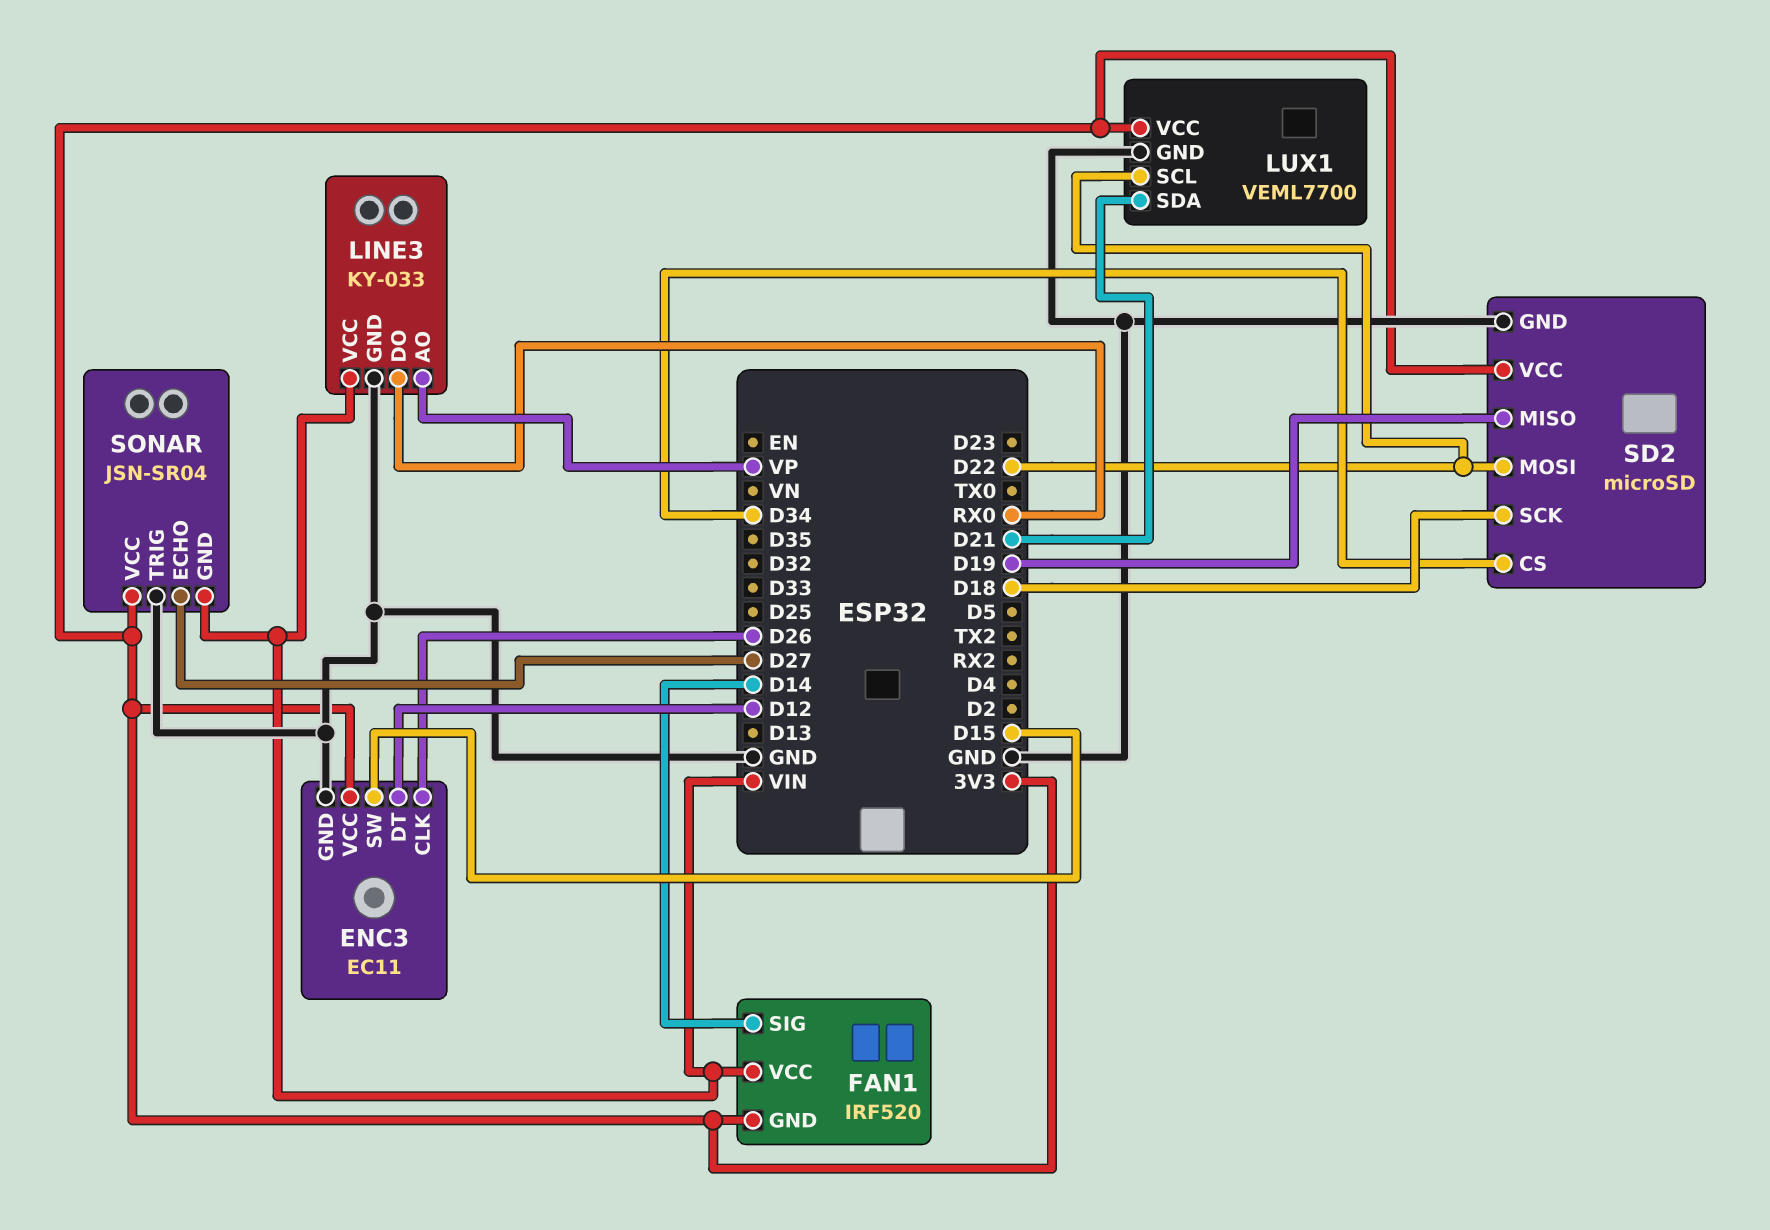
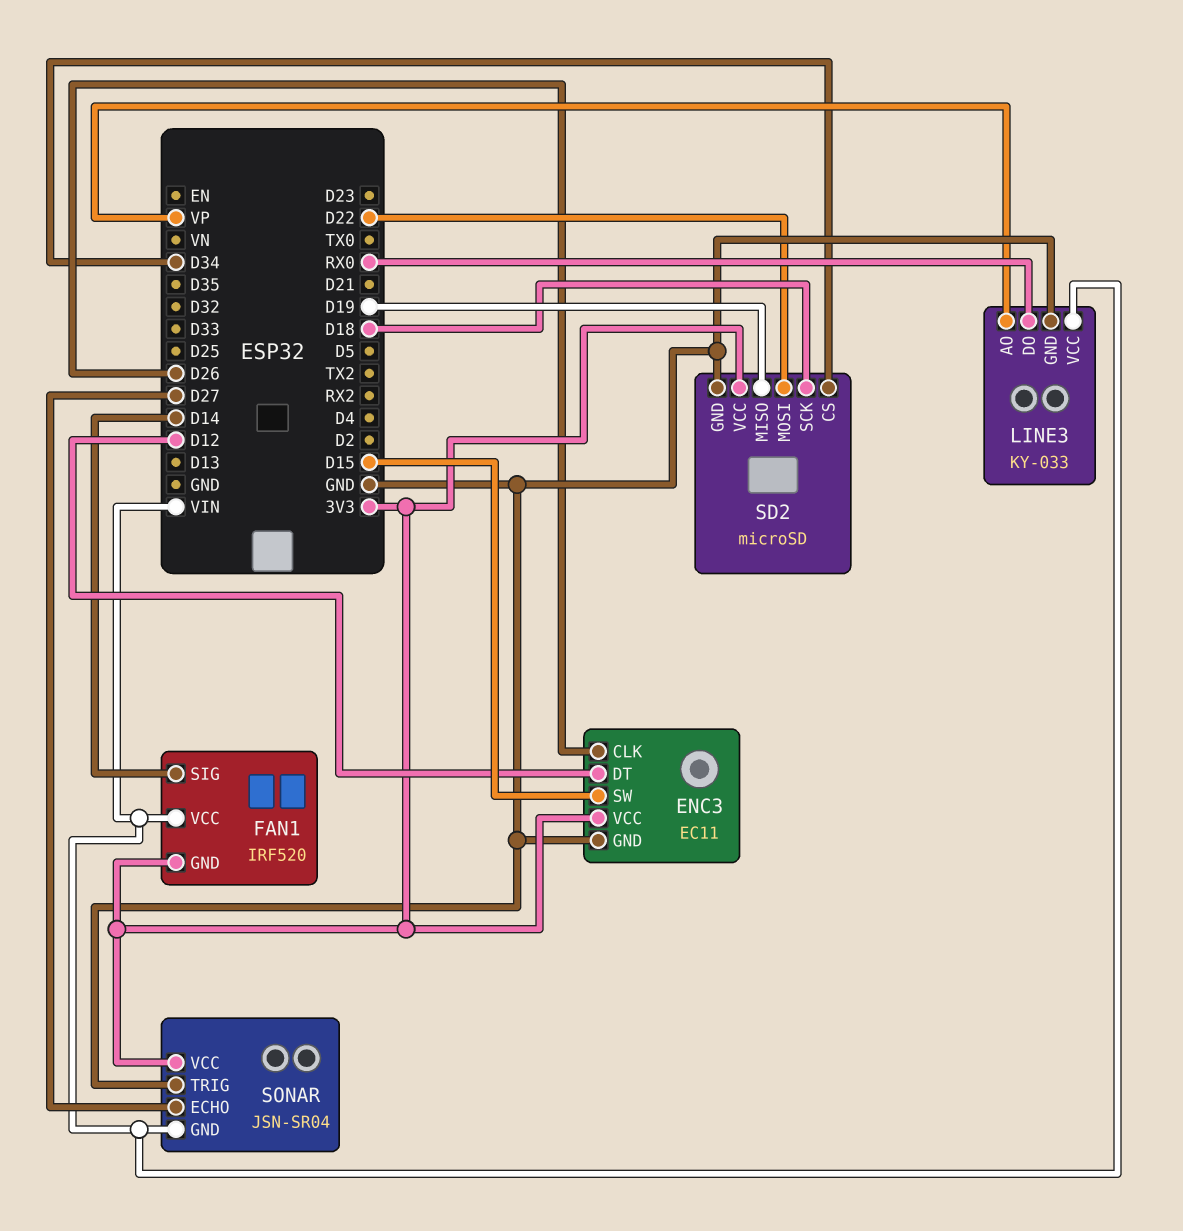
LUX1: VEML7700 -> none
LUX1 pin GND: GND -> none
LUX1 pin SCL: D22 -> none
LUX1 pin SDA: D21 -> none
LUX1 pin VCC: 3V3 -> none

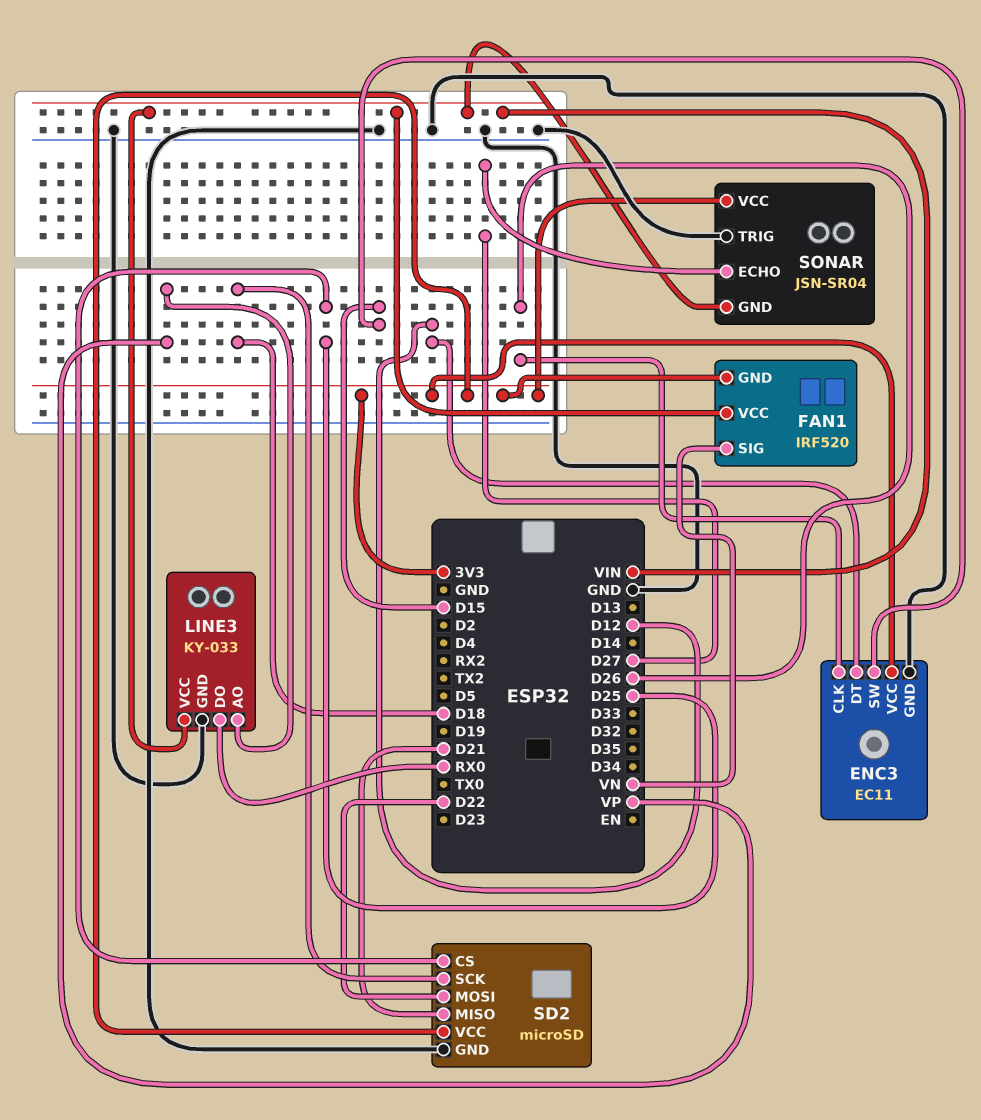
FAN1 pin SIG: D14 -> VN
SD2 pin CS: D34 -> D25
SD2 pin MISO: D19 -> D21

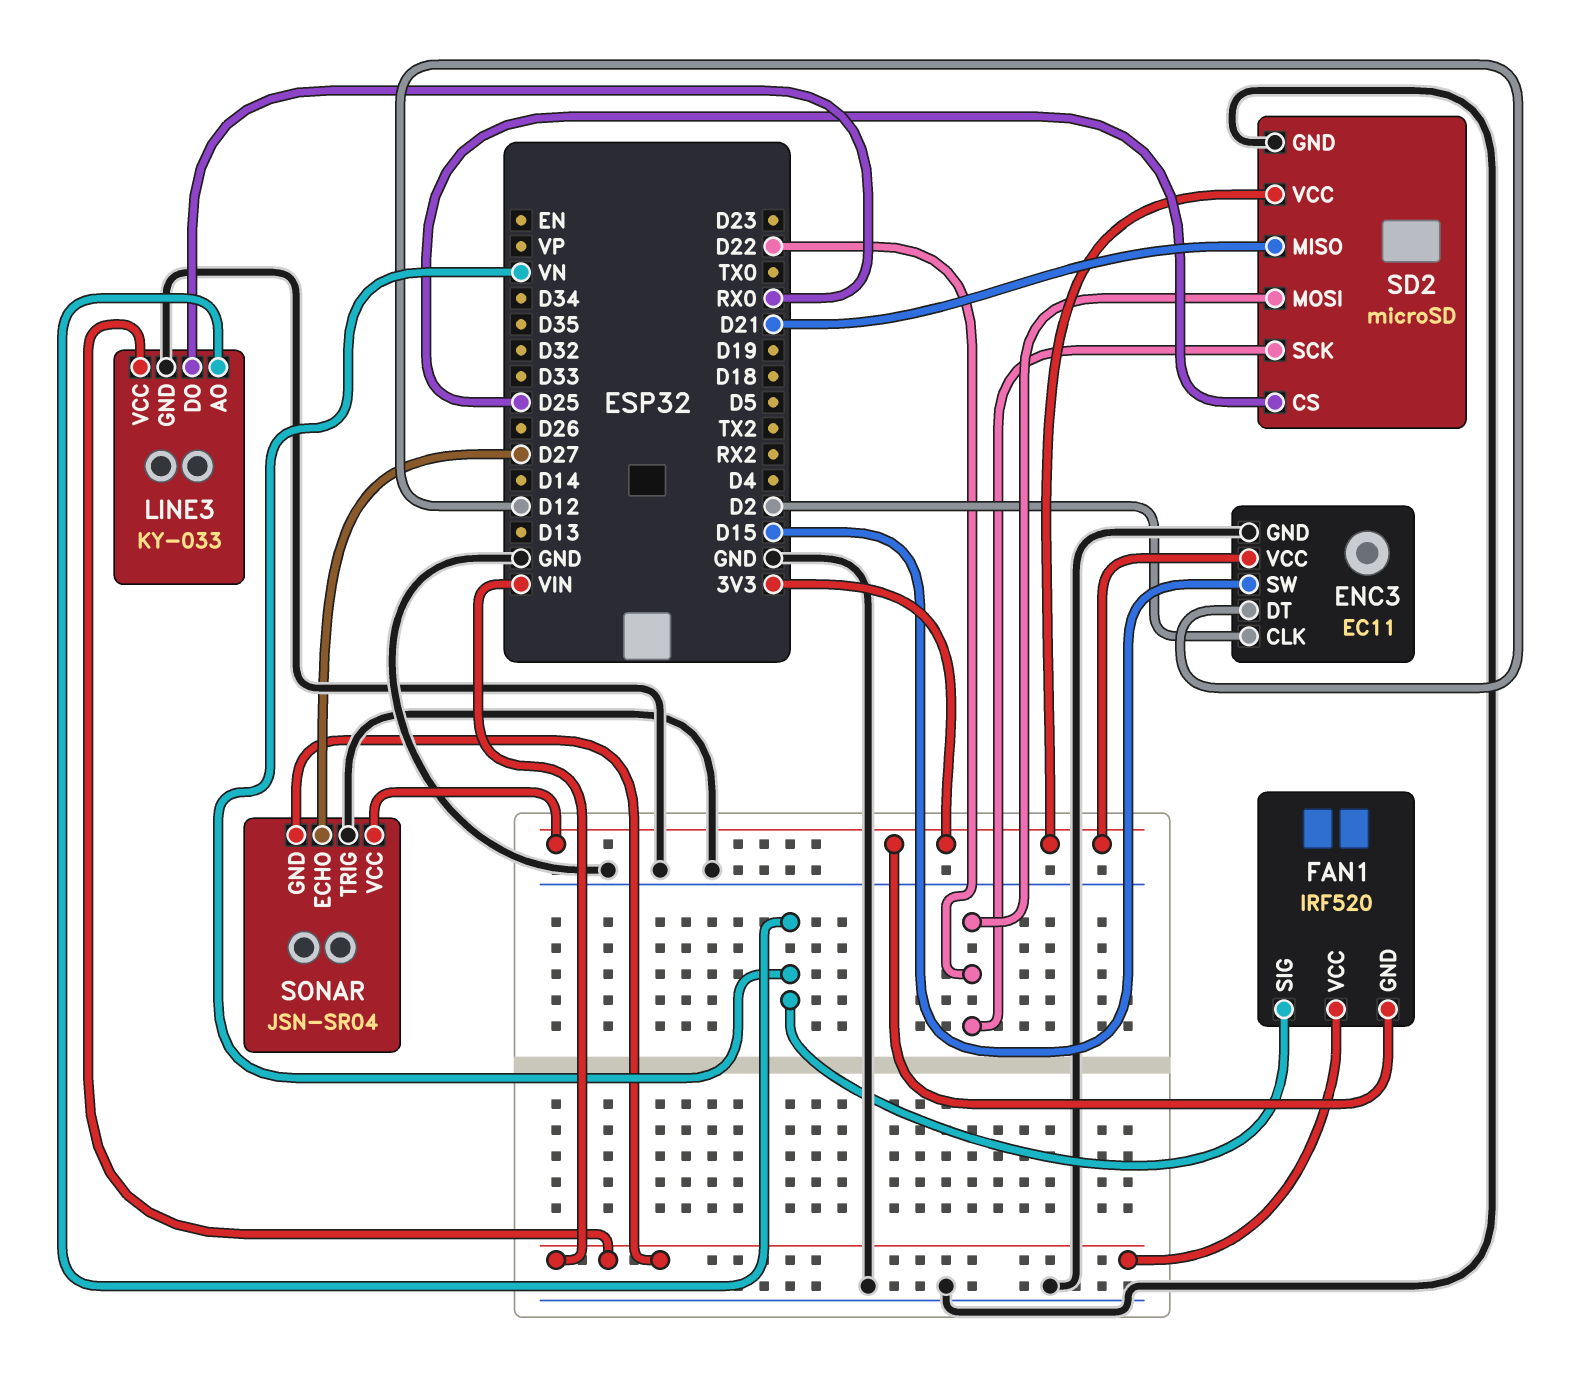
ENC3 pin CLK: D26 -> D2
LINE3 pin AO: VP -> VN
SD2 pin SCK: D18 -> D22

